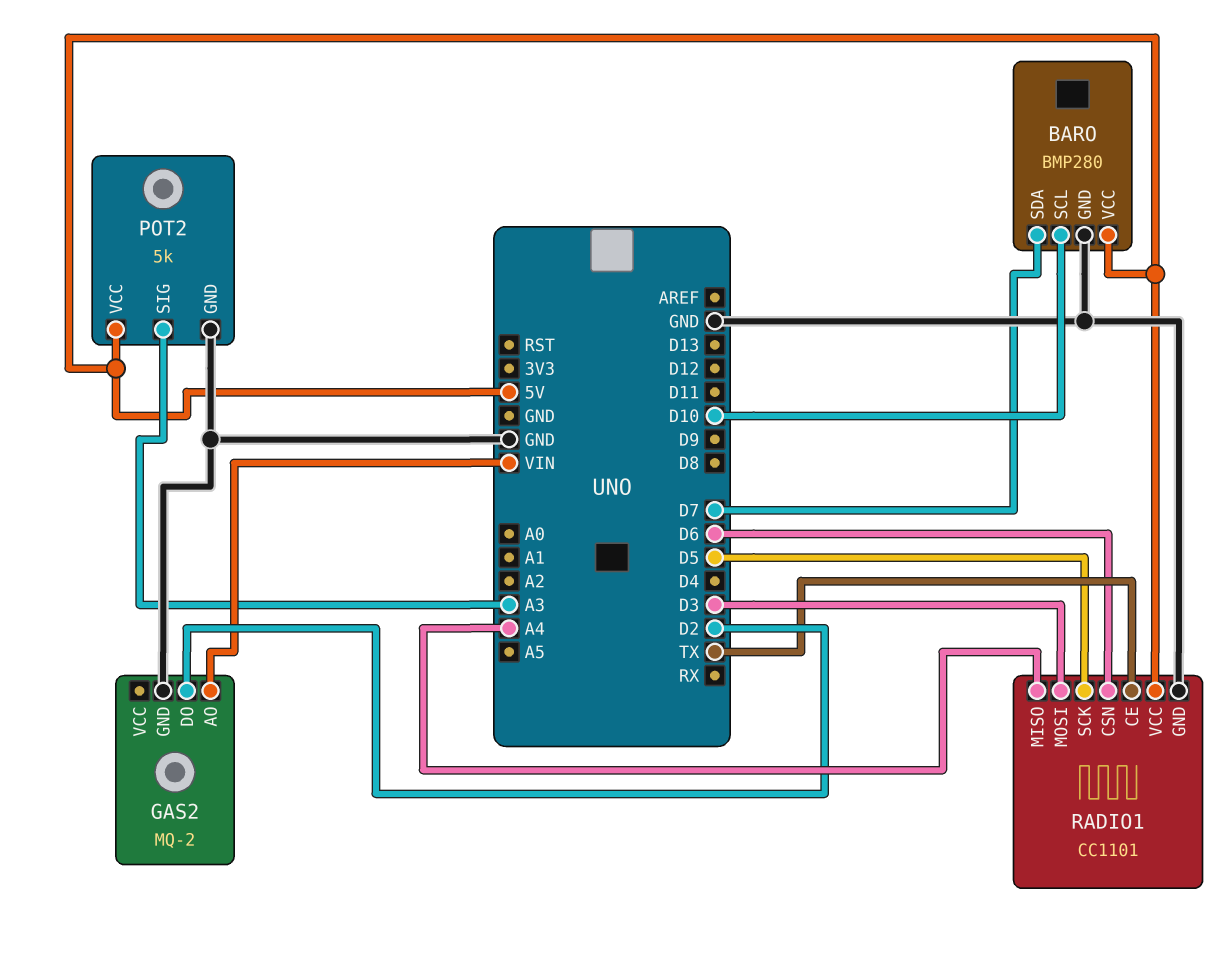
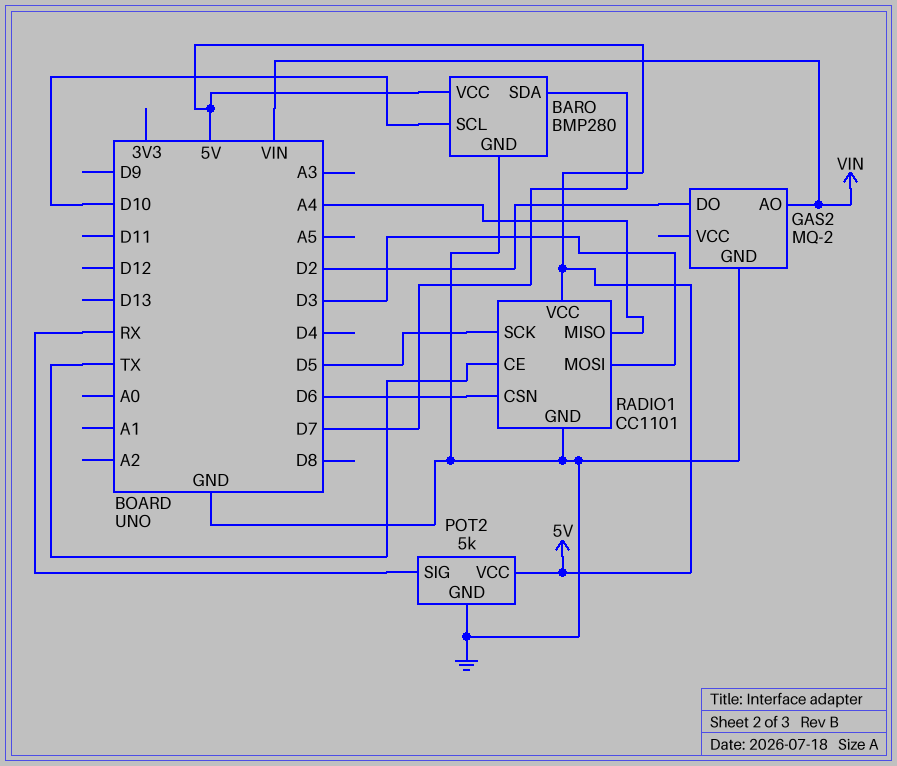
POT2 pin SIG: A3 -> RX

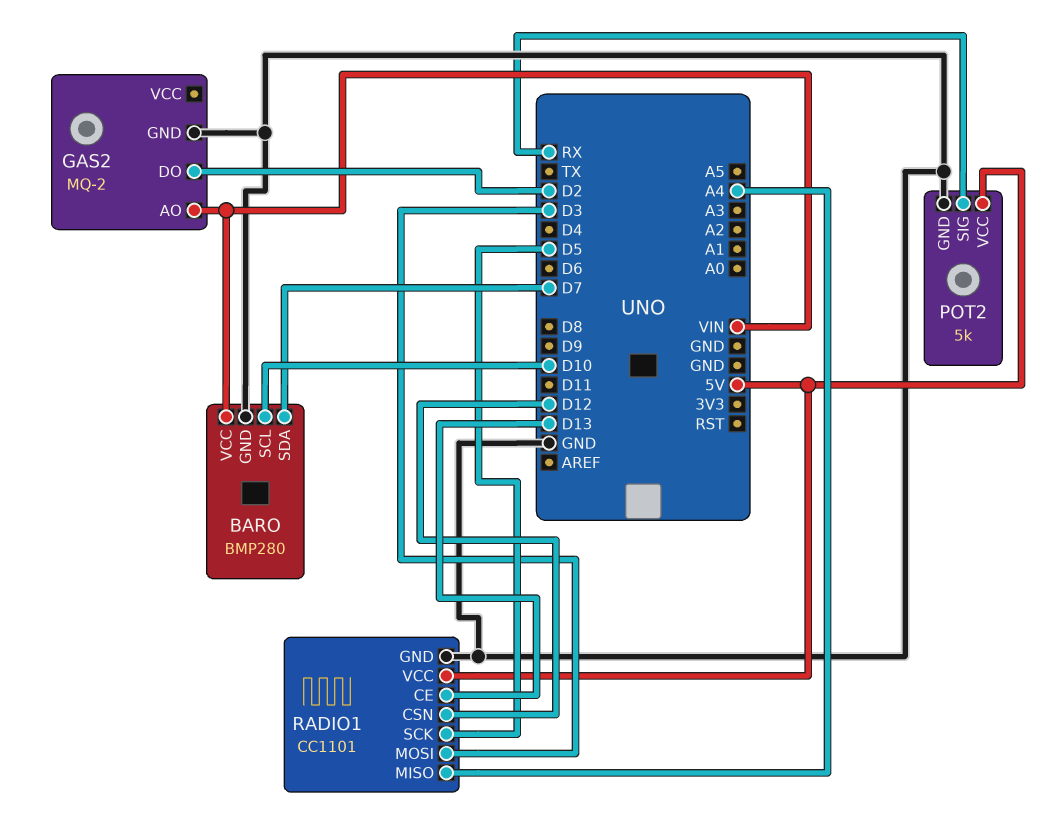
BARO pin VCC: 5V -> VIN
RADIO1 pin CE: TX -> D13
RADIO1 pin CSN: D6 -> D12

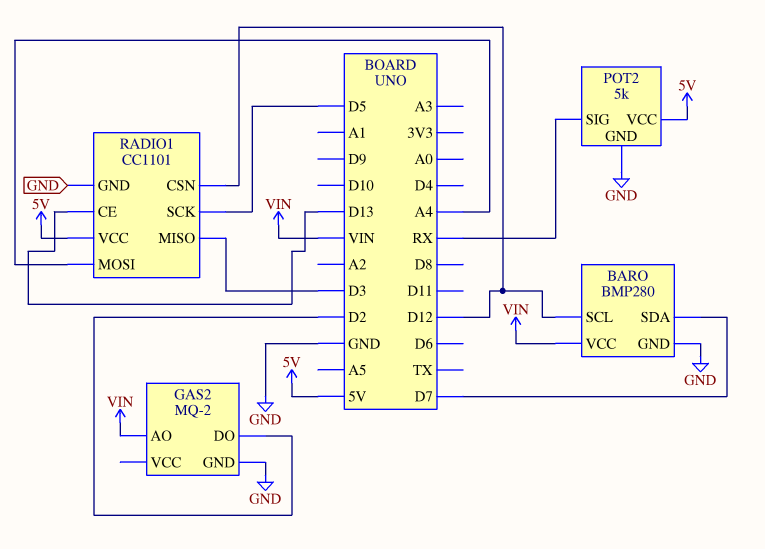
BARO pin SCL: D10 -> D12
RADIO1 pin MISO: A4 -> D3
RADIO1 pin MOSI: D3 -> A4

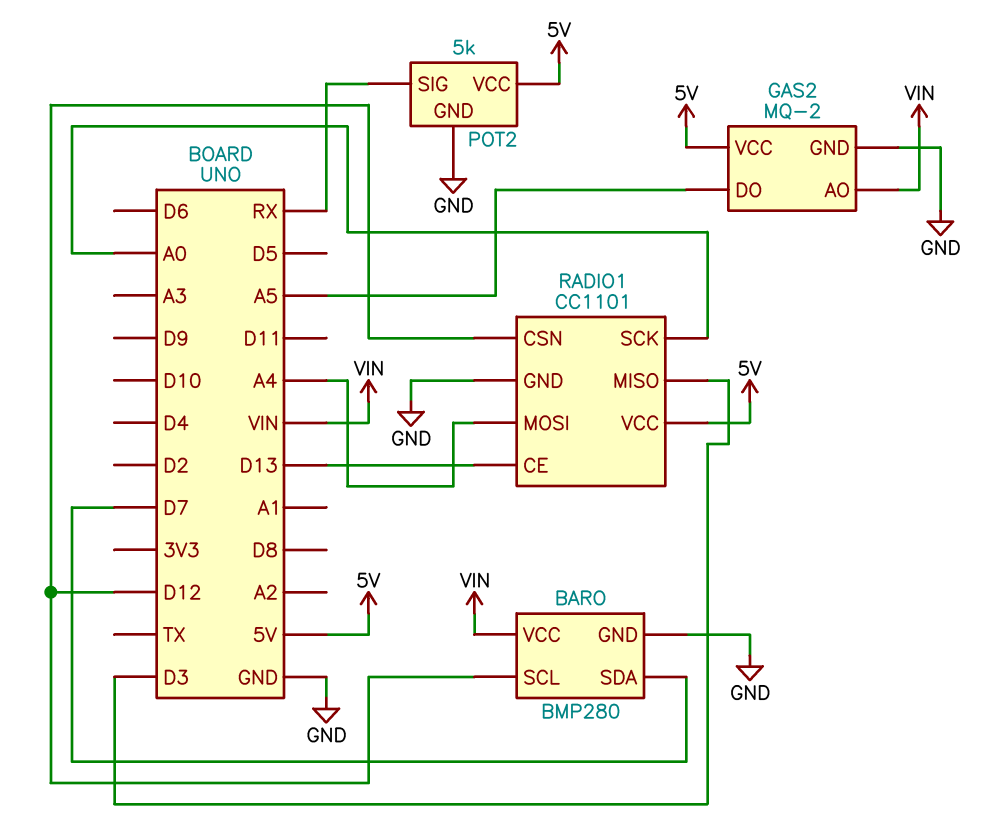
GAS2 pin DO: D2 -> A5
GAS2 pin VCC: none -> 5V
RADIO1 pin SCK: D5 -> A0

